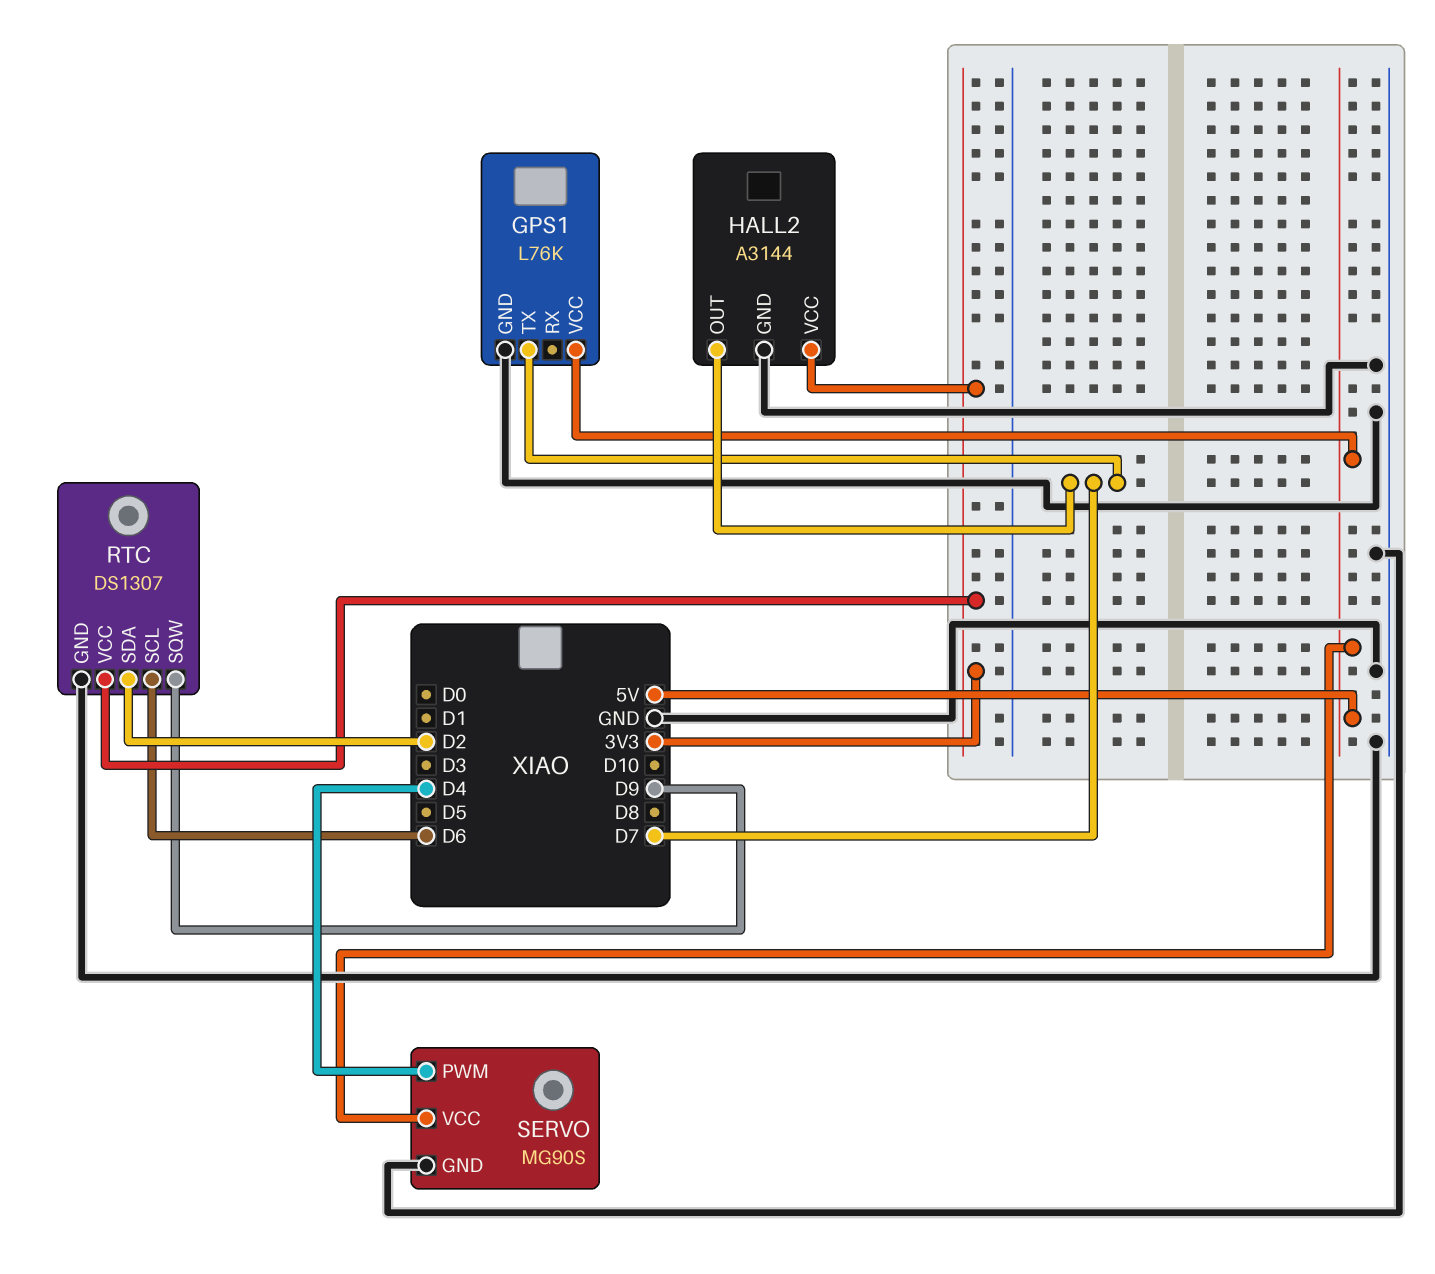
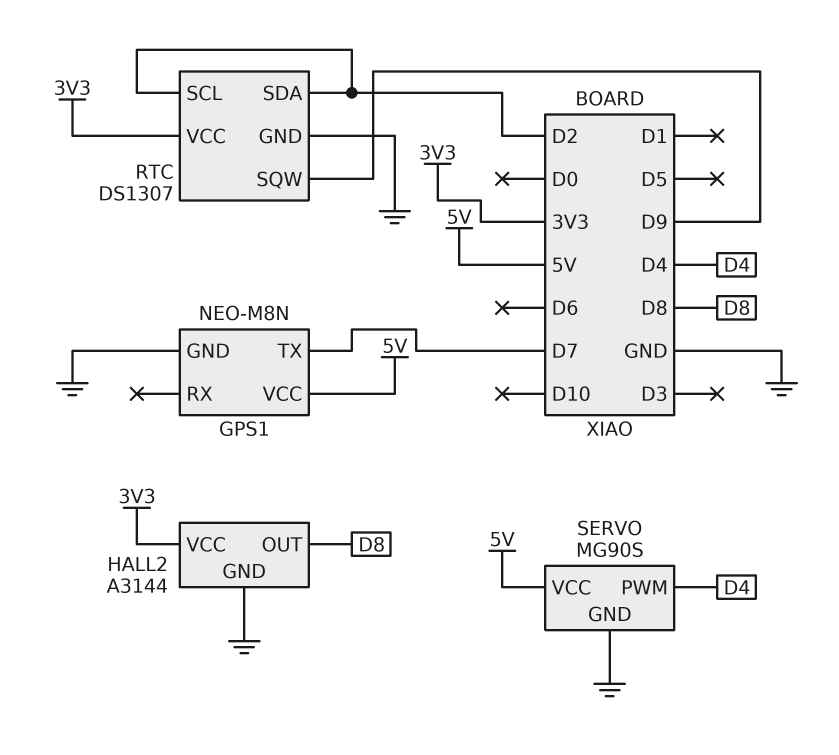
GPS1: L76K -> NEO-M8N
HALL2 pin OUT: D7 -> D8
RTC pin SCL: D6 -> D2

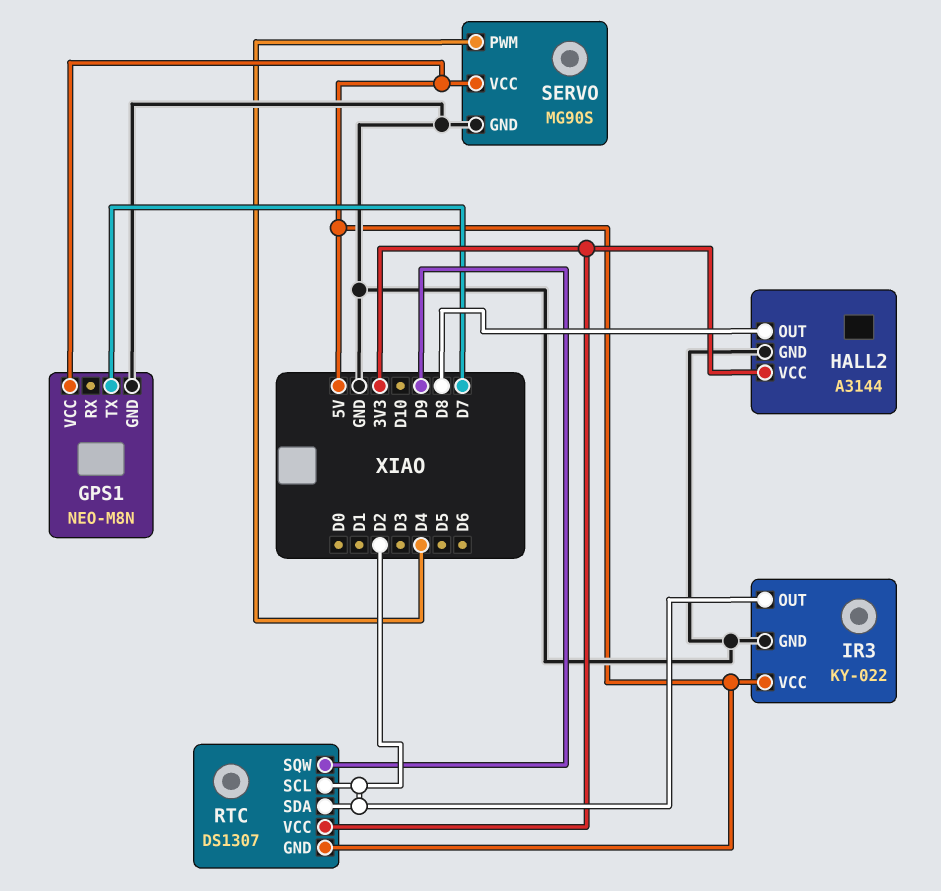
IR3: none -> KY-022
IR3 pin GND: none -> GND
IR3 pin OUT: none -> D2
IR3 pin VCC: none -> 5V
RTC pin GND: GND -> 5V

